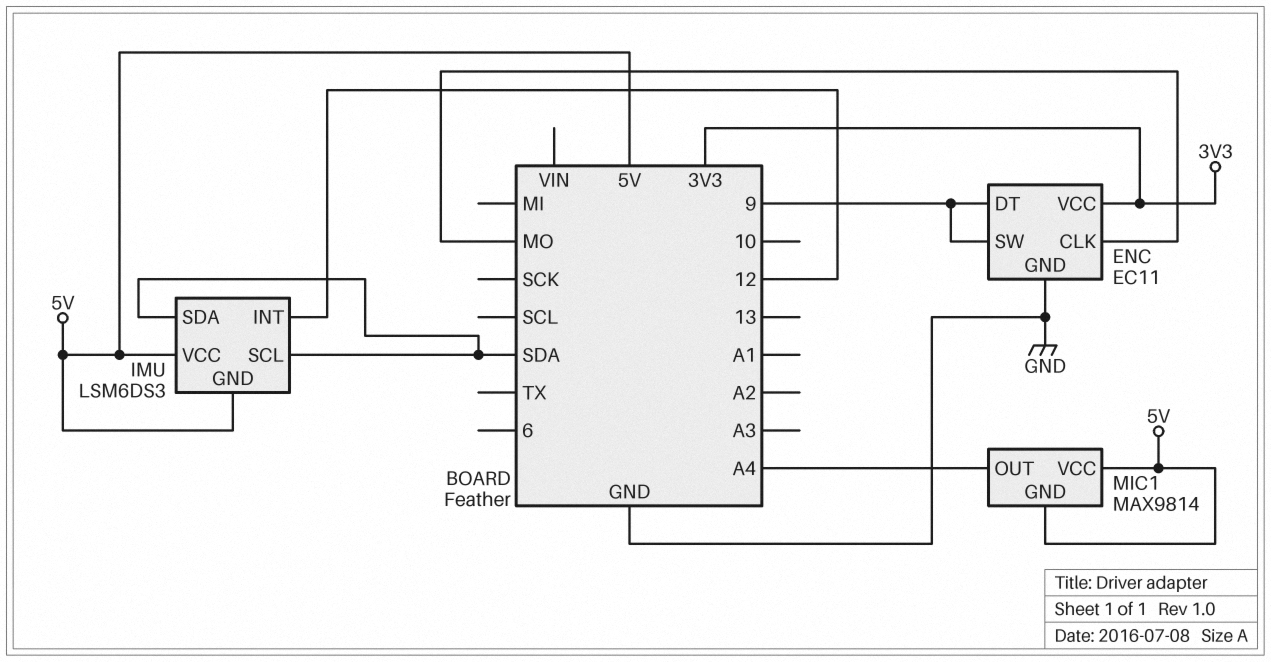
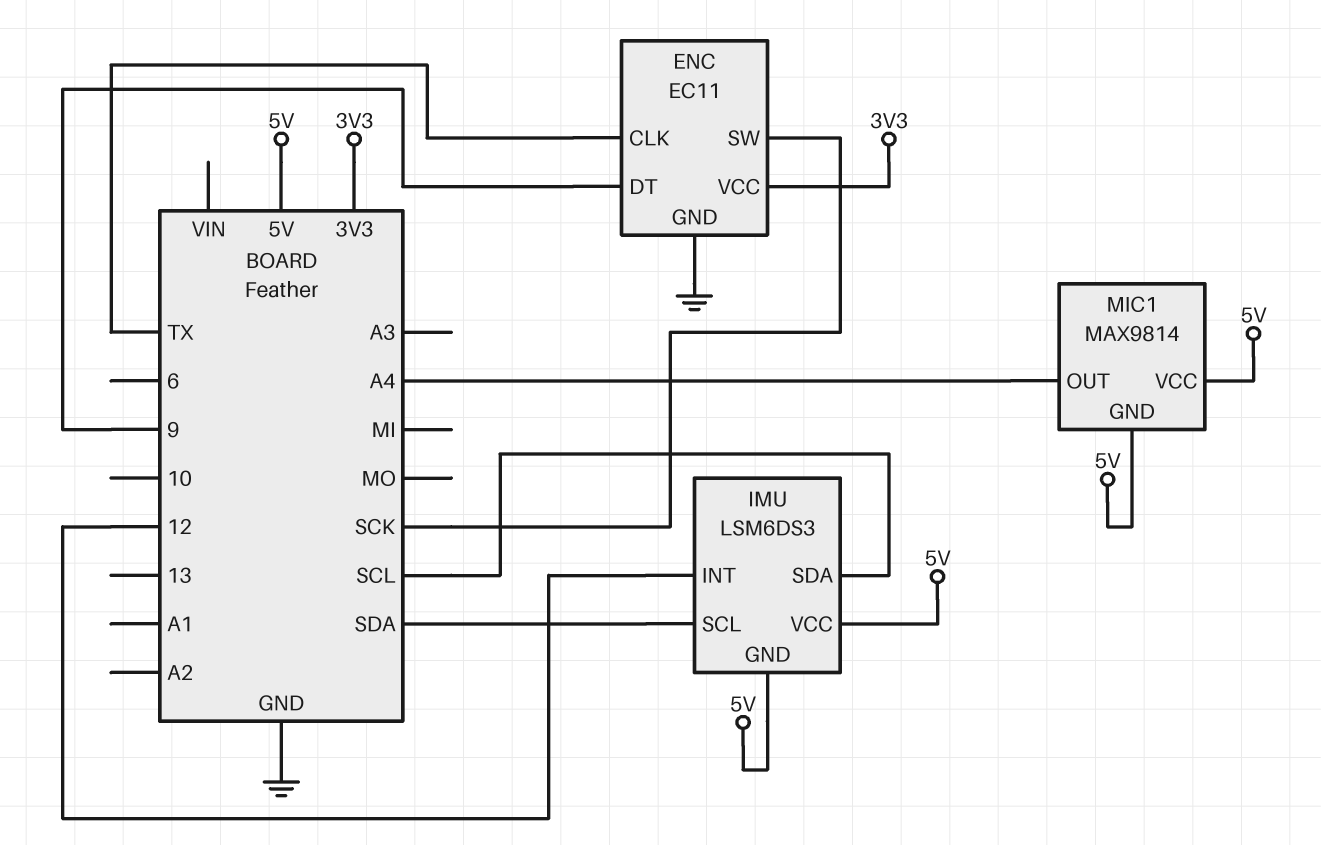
ENC pin CLK: MO -> TX
ENC pin SW: 9 -> SCK
IMU pin SDA: SDA -> SCL

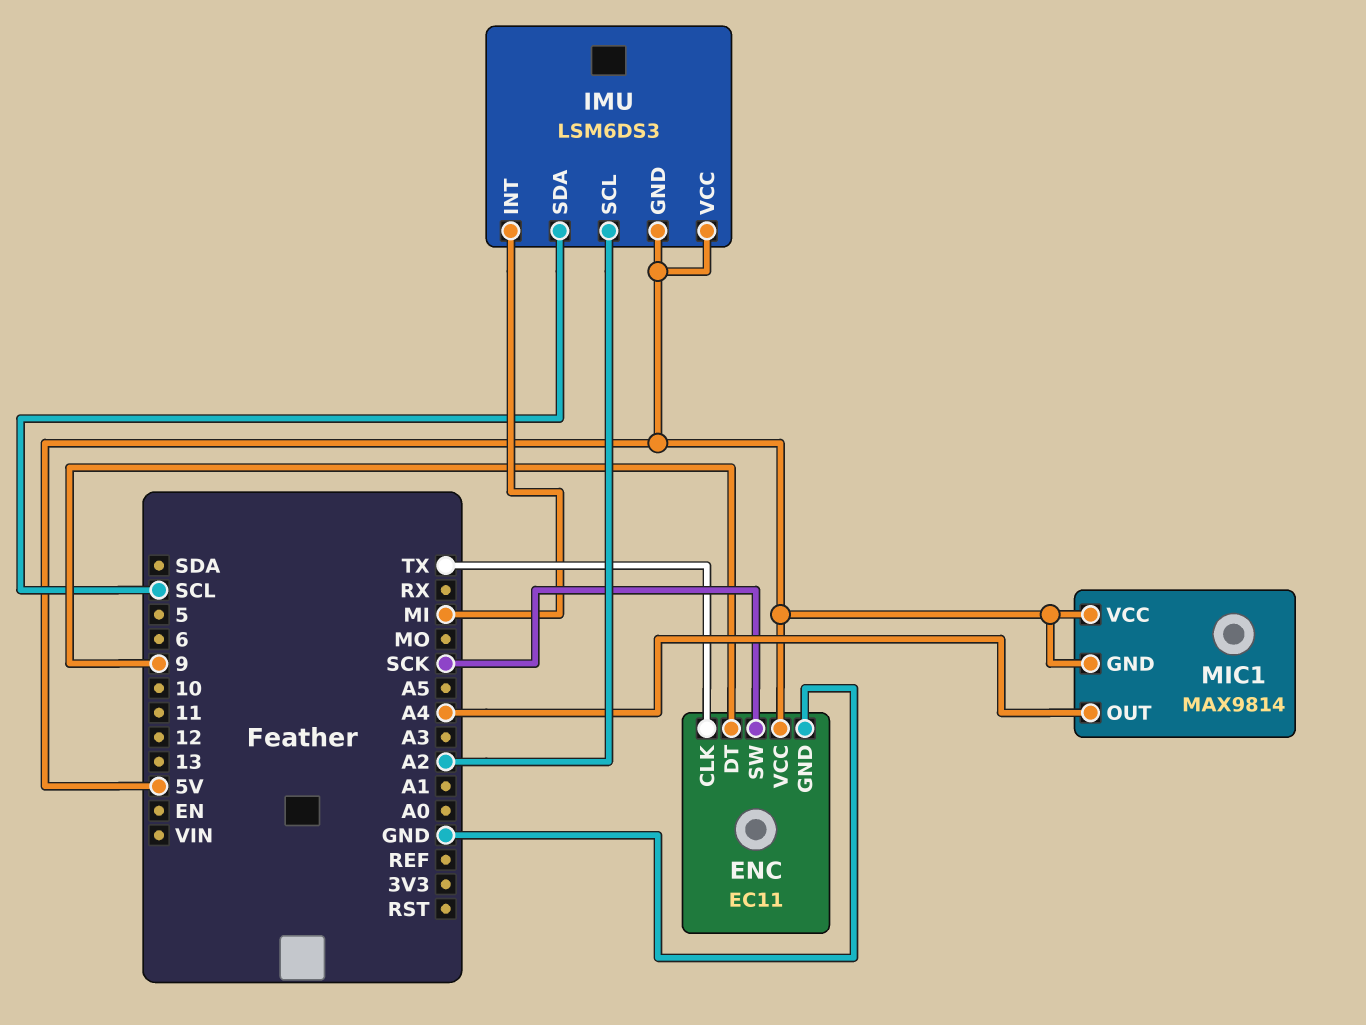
ENC pin VCC: 3V3 -> 5V
IMU pin INT: 12 -> MI
IMU pin SCL: SDA -> A2

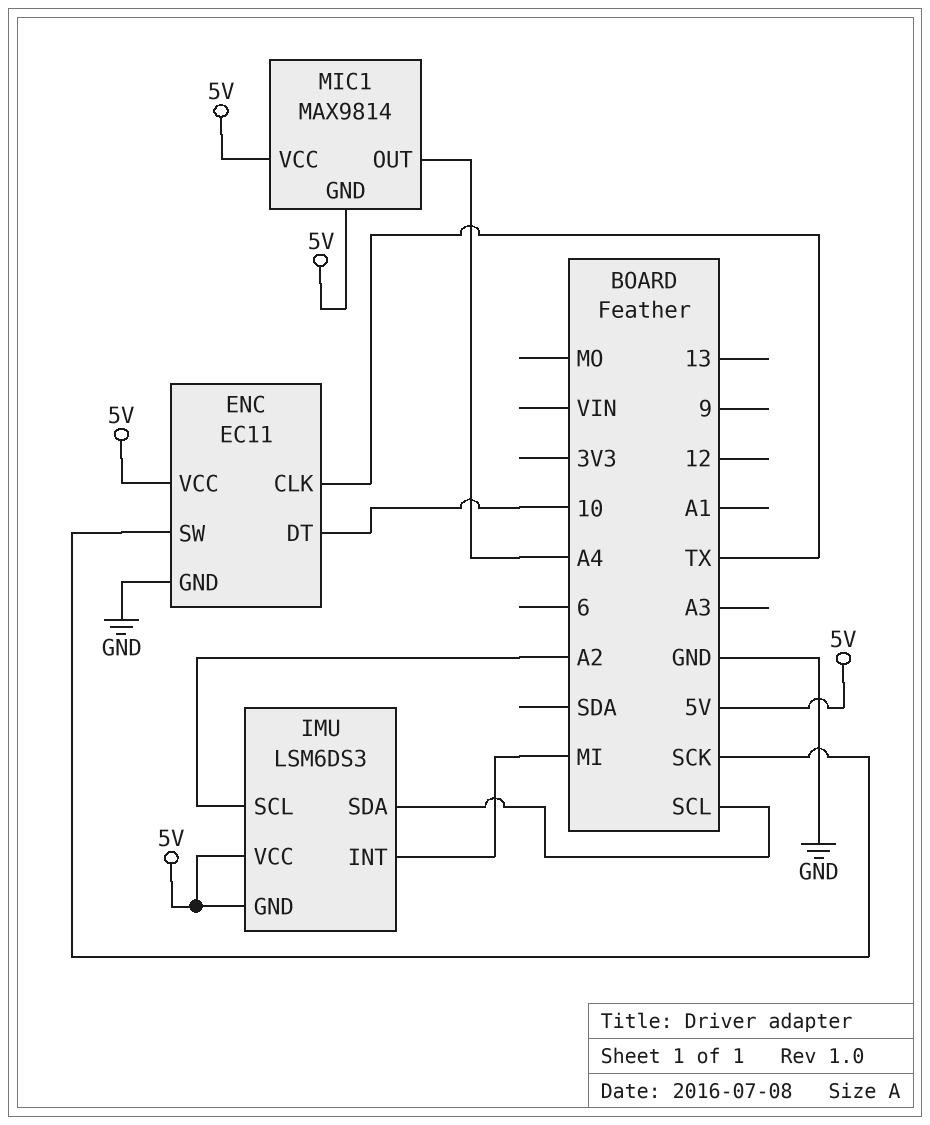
ENC pin DT: 9 -> 10

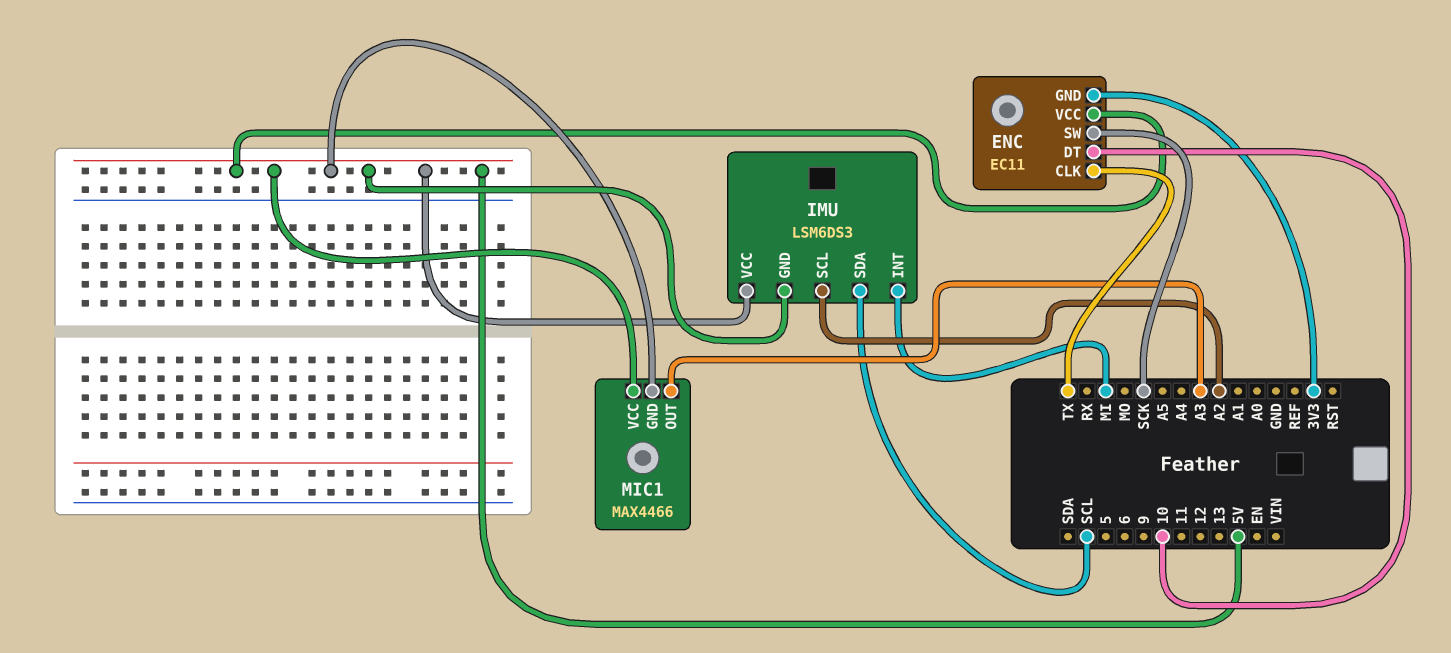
ENC pin GND: GND -> 3V3
MIC1: MAX9814 -> MAX4466
MIC1 pin OUT: A4 -> A3

